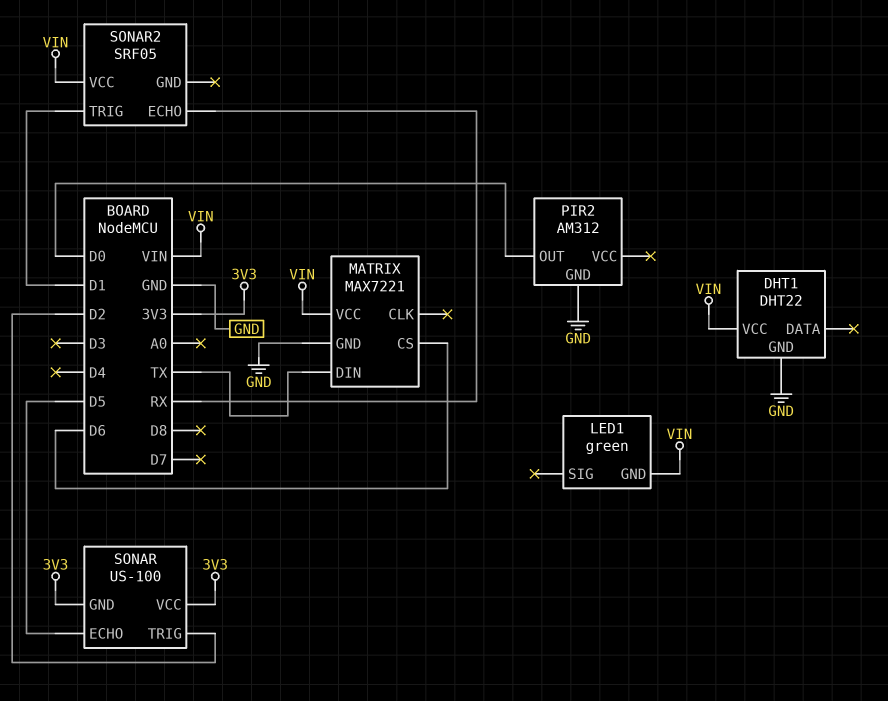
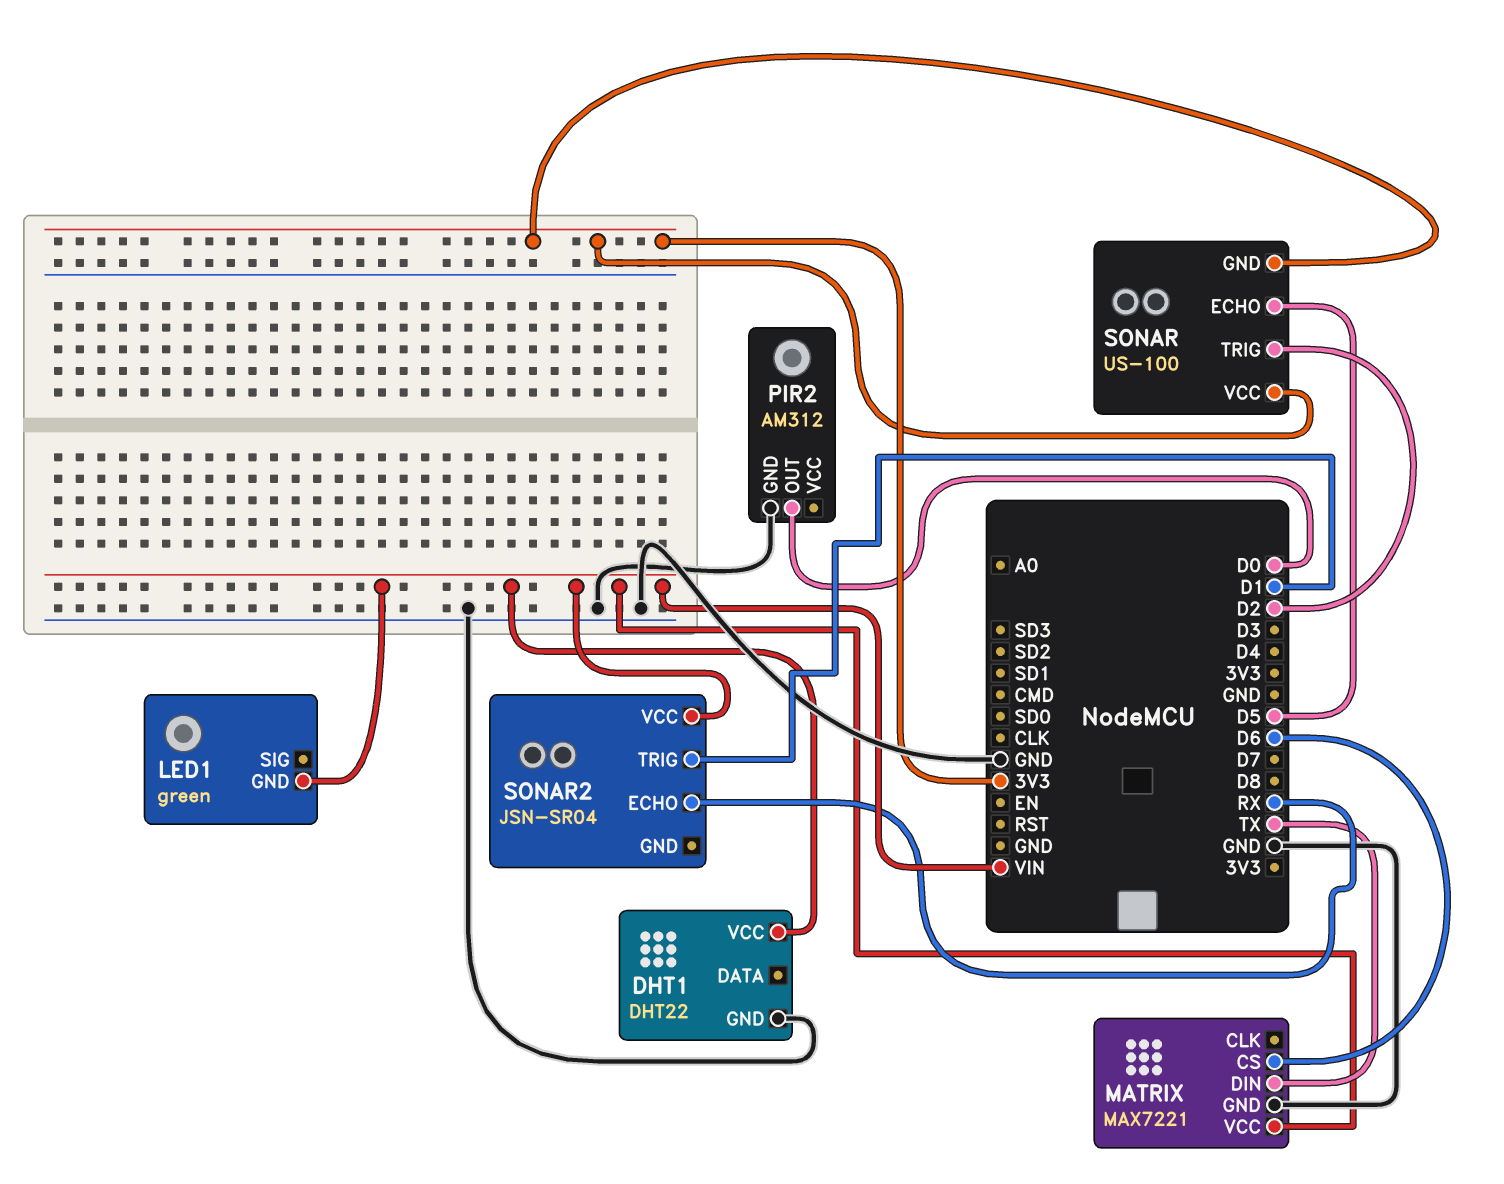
SONAR2: SRF05 -> JSN-SR04

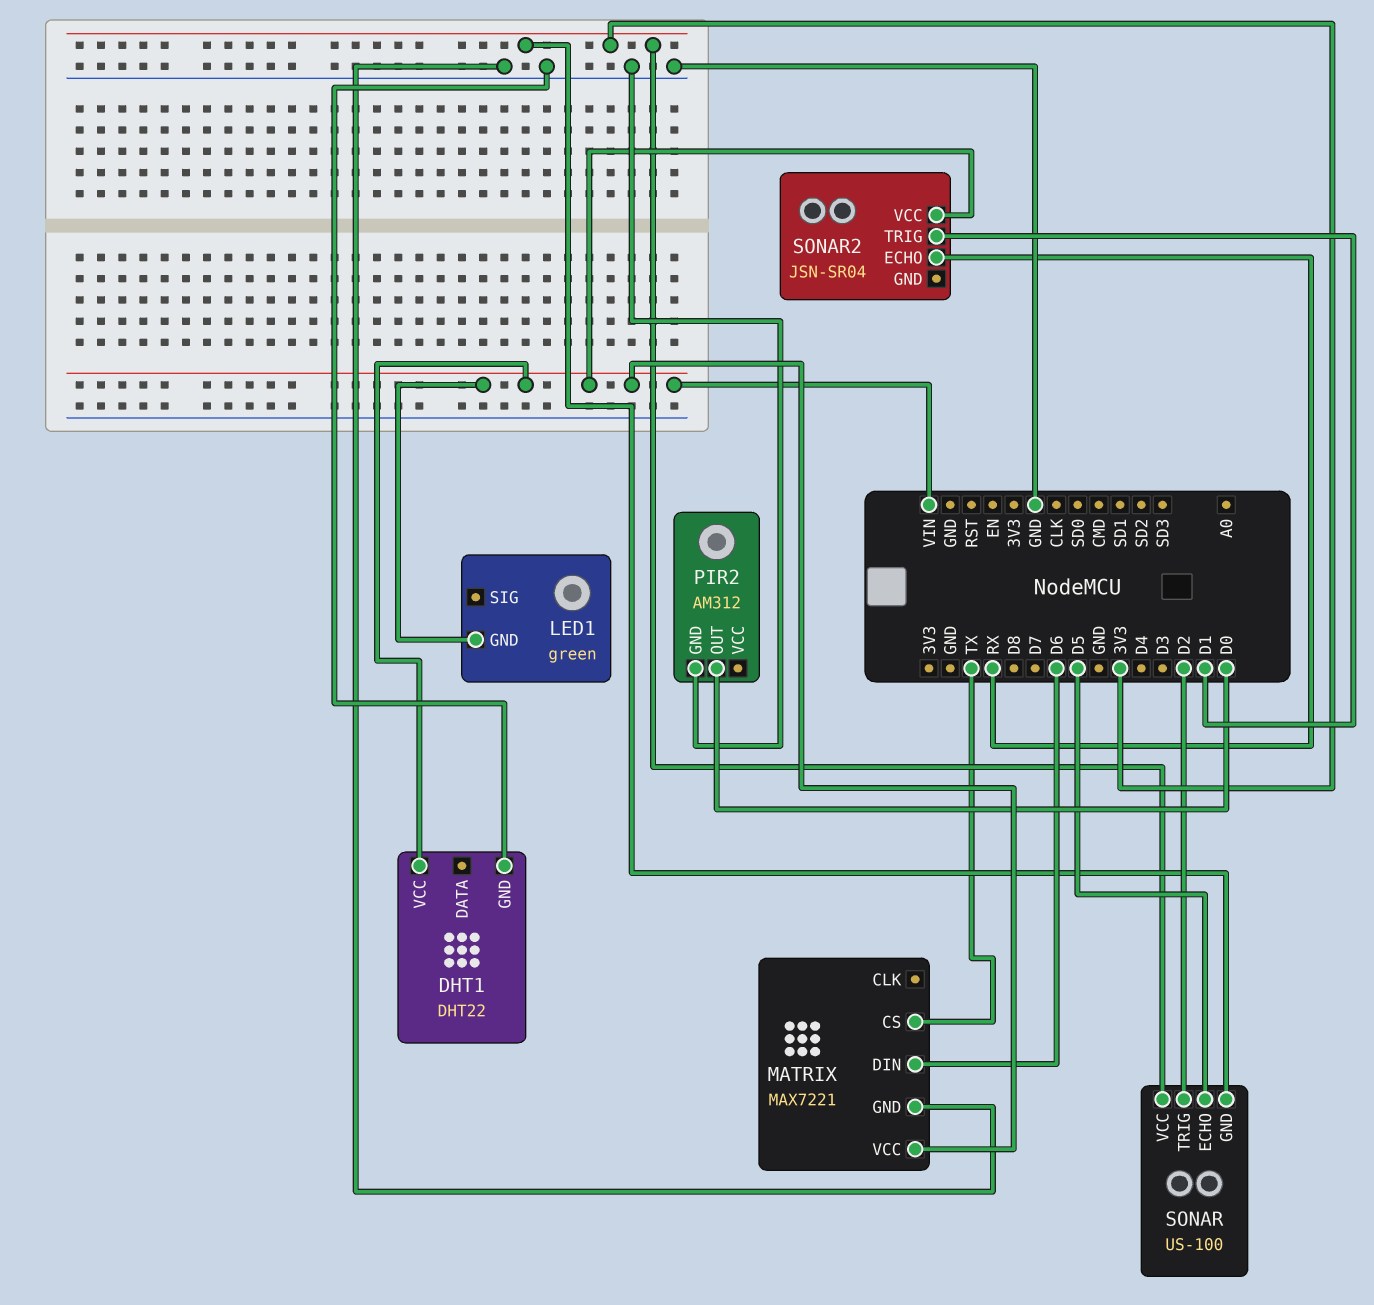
MATRIX pin CS: D6 -> TX
MATRIX pin DIN: TX -> D6

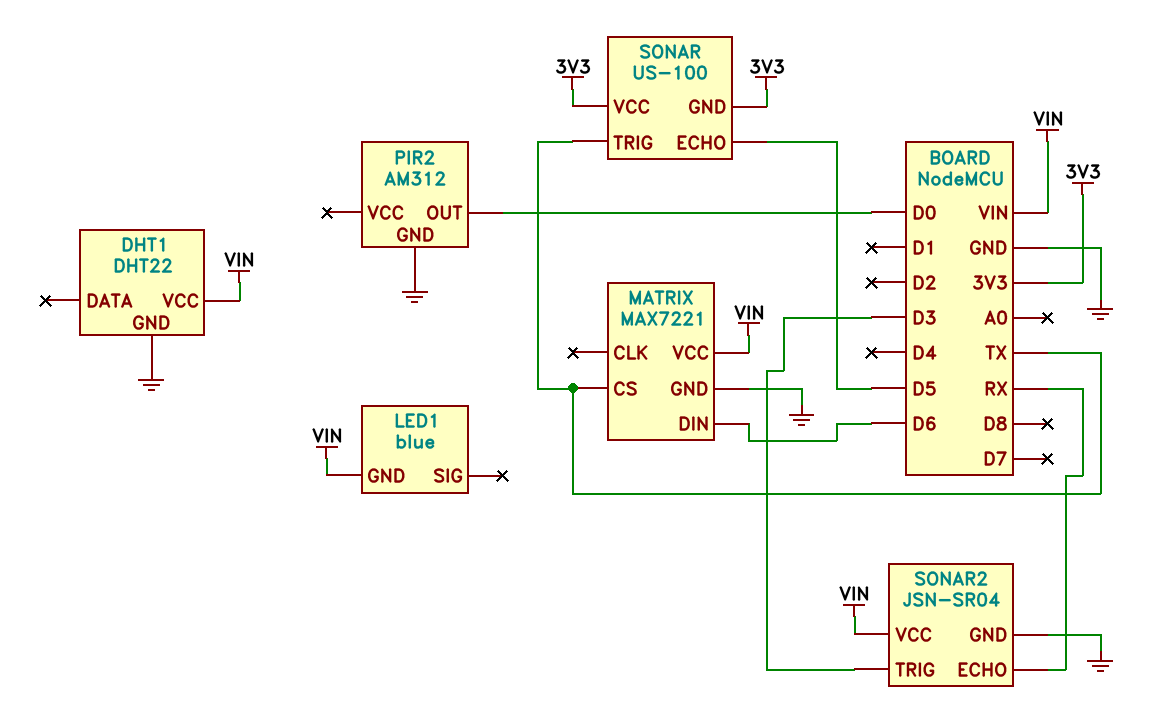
LED1: green -> blue
SONAR pin TRIG: D2 -> TX
SONAR2 pin GND: none -> GND
SONAR2 pin TRIG: D1 -> D3

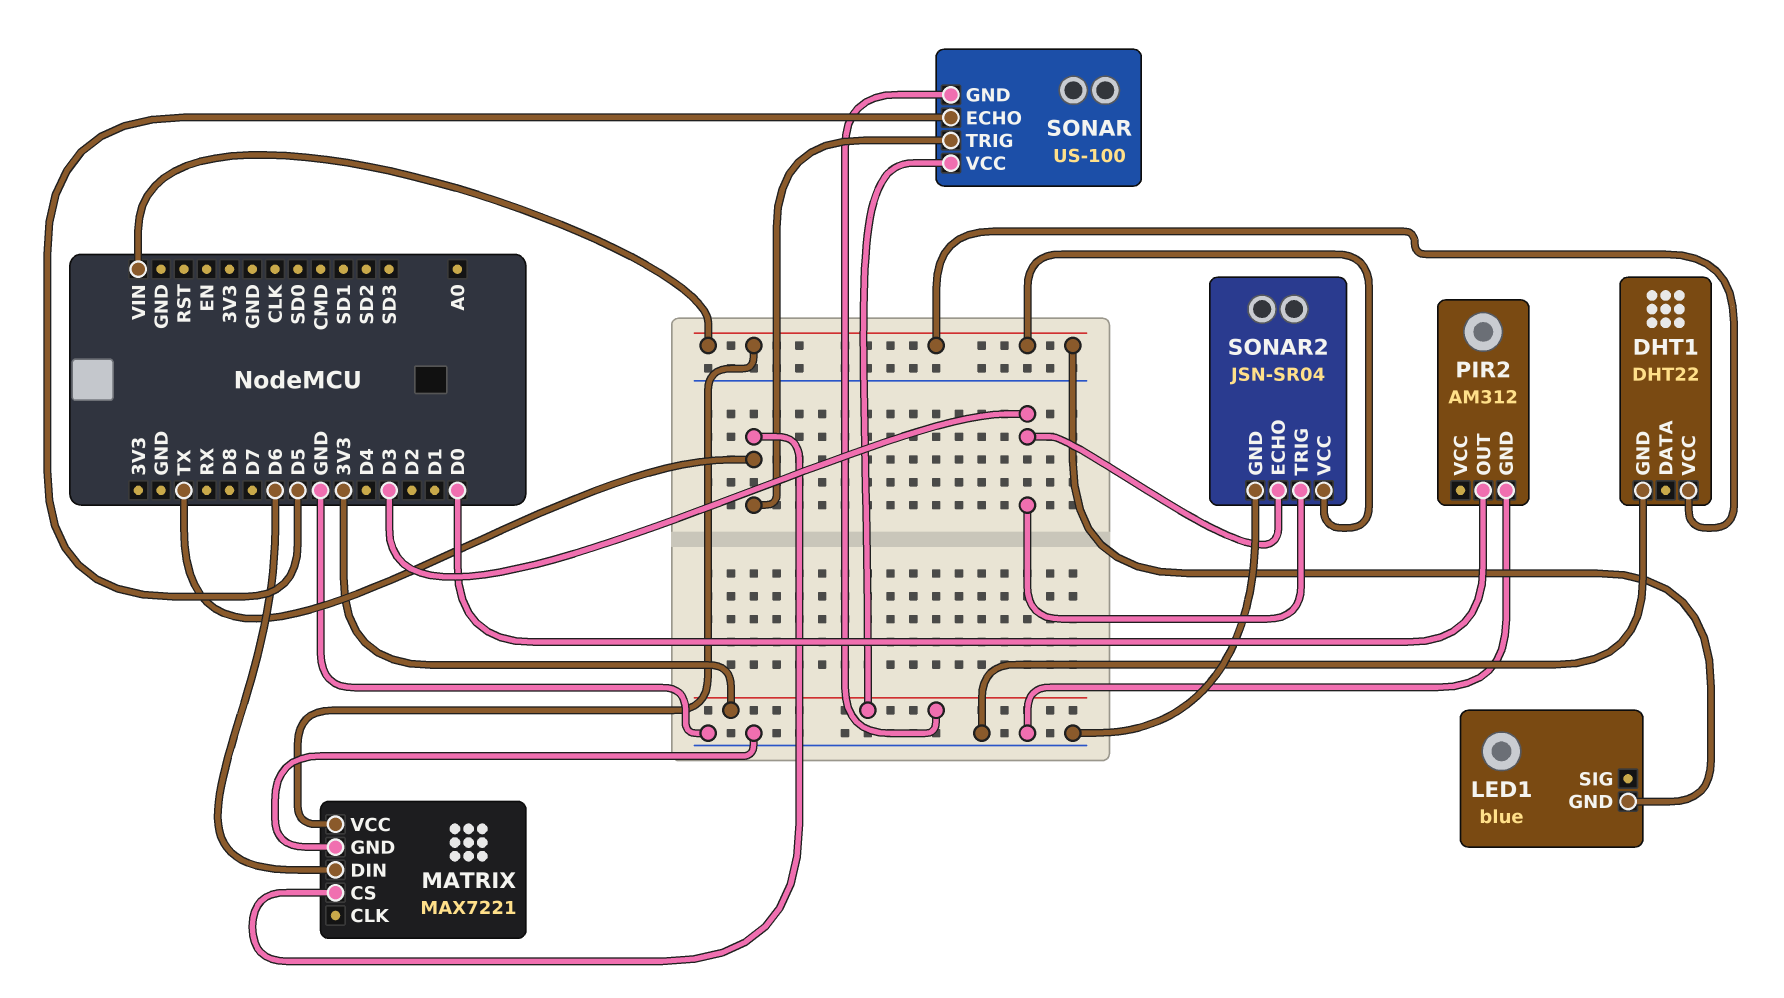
SONAR2 pin ECHO: RX -> D3

